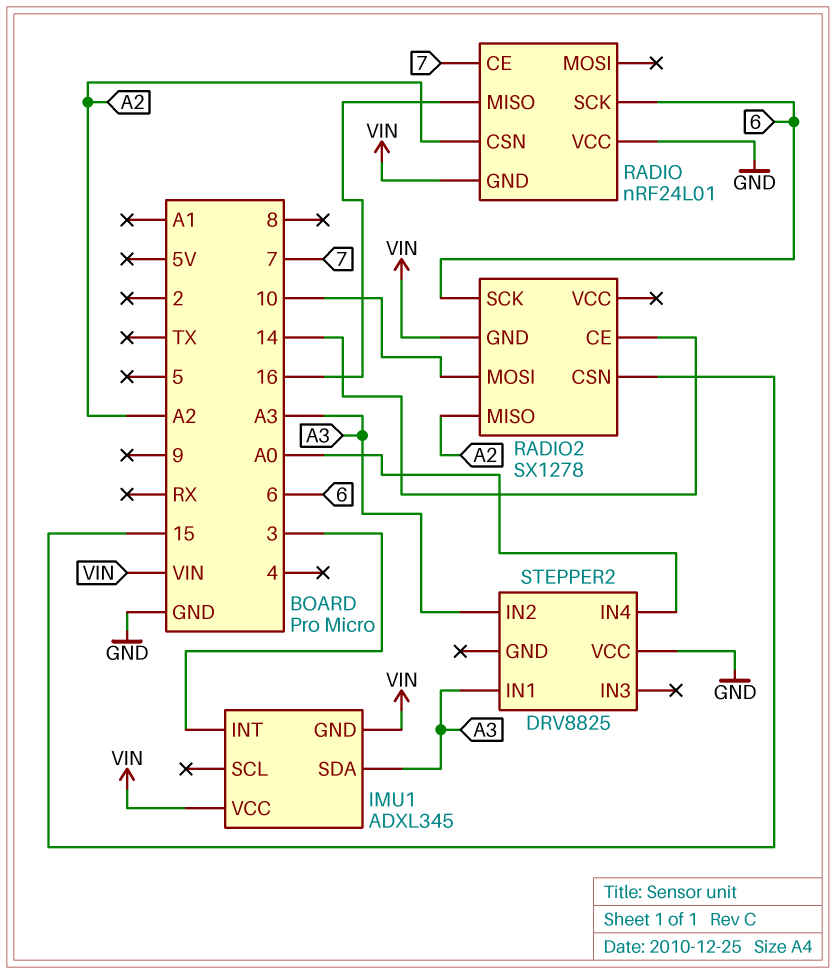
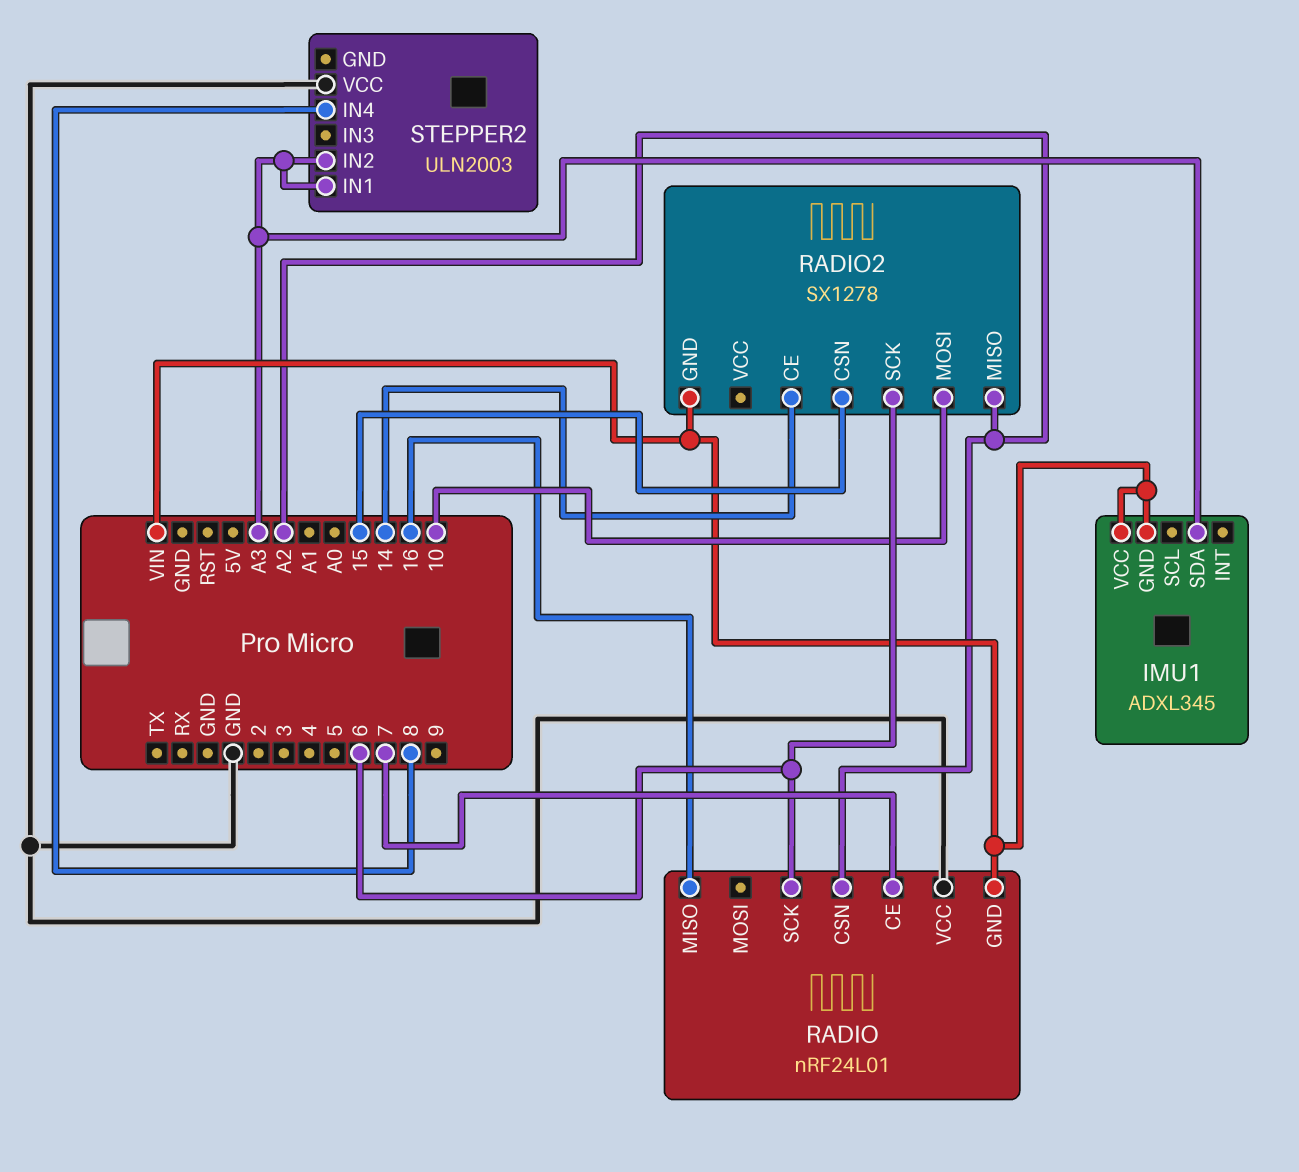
IMU1 pin INT: 3 -> none
STEPPER2: DRV8825 -> ULN2003
STEPPER2 pin IN4: A0 -> 8

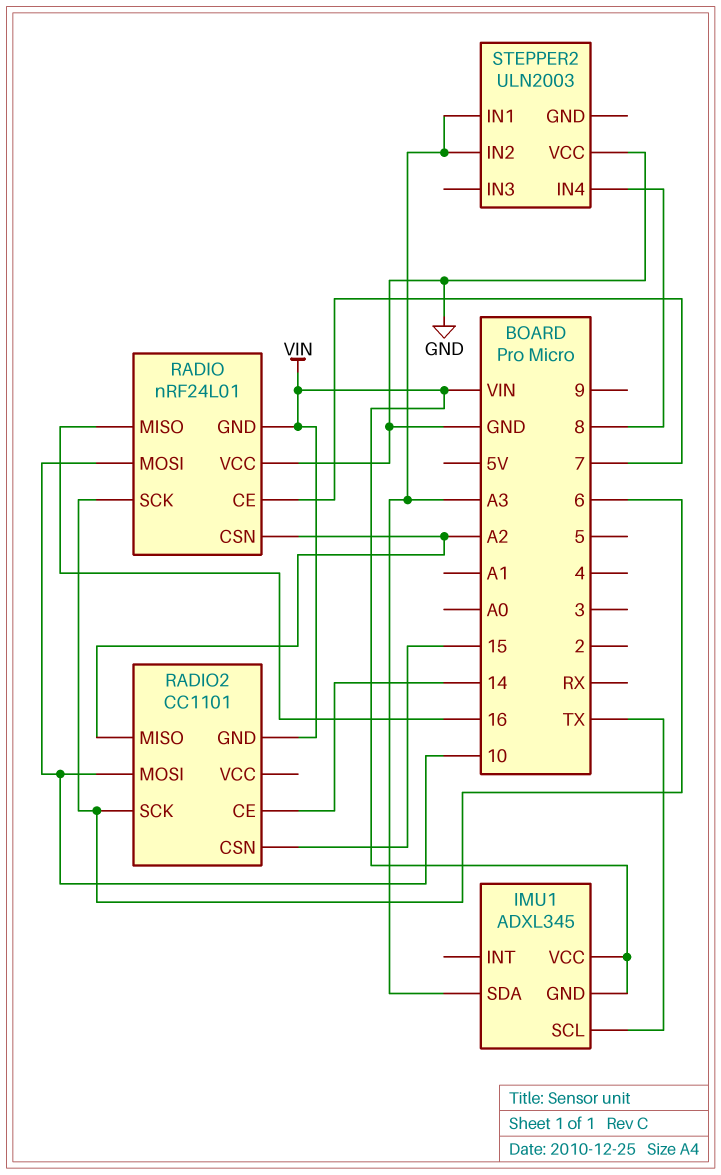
IMU1 pin SCL: none -> TX
RADIO pin MOSI: none -> 10
RADIO2: SX1278 -> CC1101

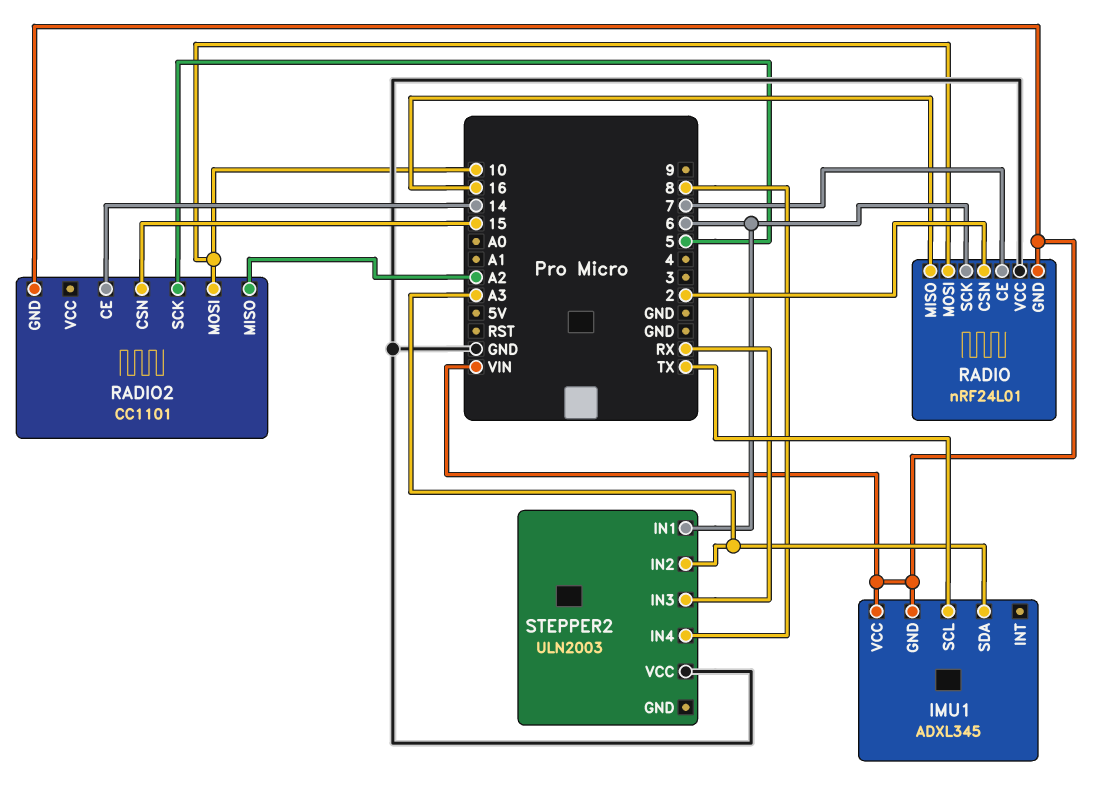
RADIO pin CSN: A2 -> 2
RADIO2 pin SCK: 6 -> 5
STEPPER2 pin IN1: A3 -> 6
STEPPER2 pin IN3: none -> RX

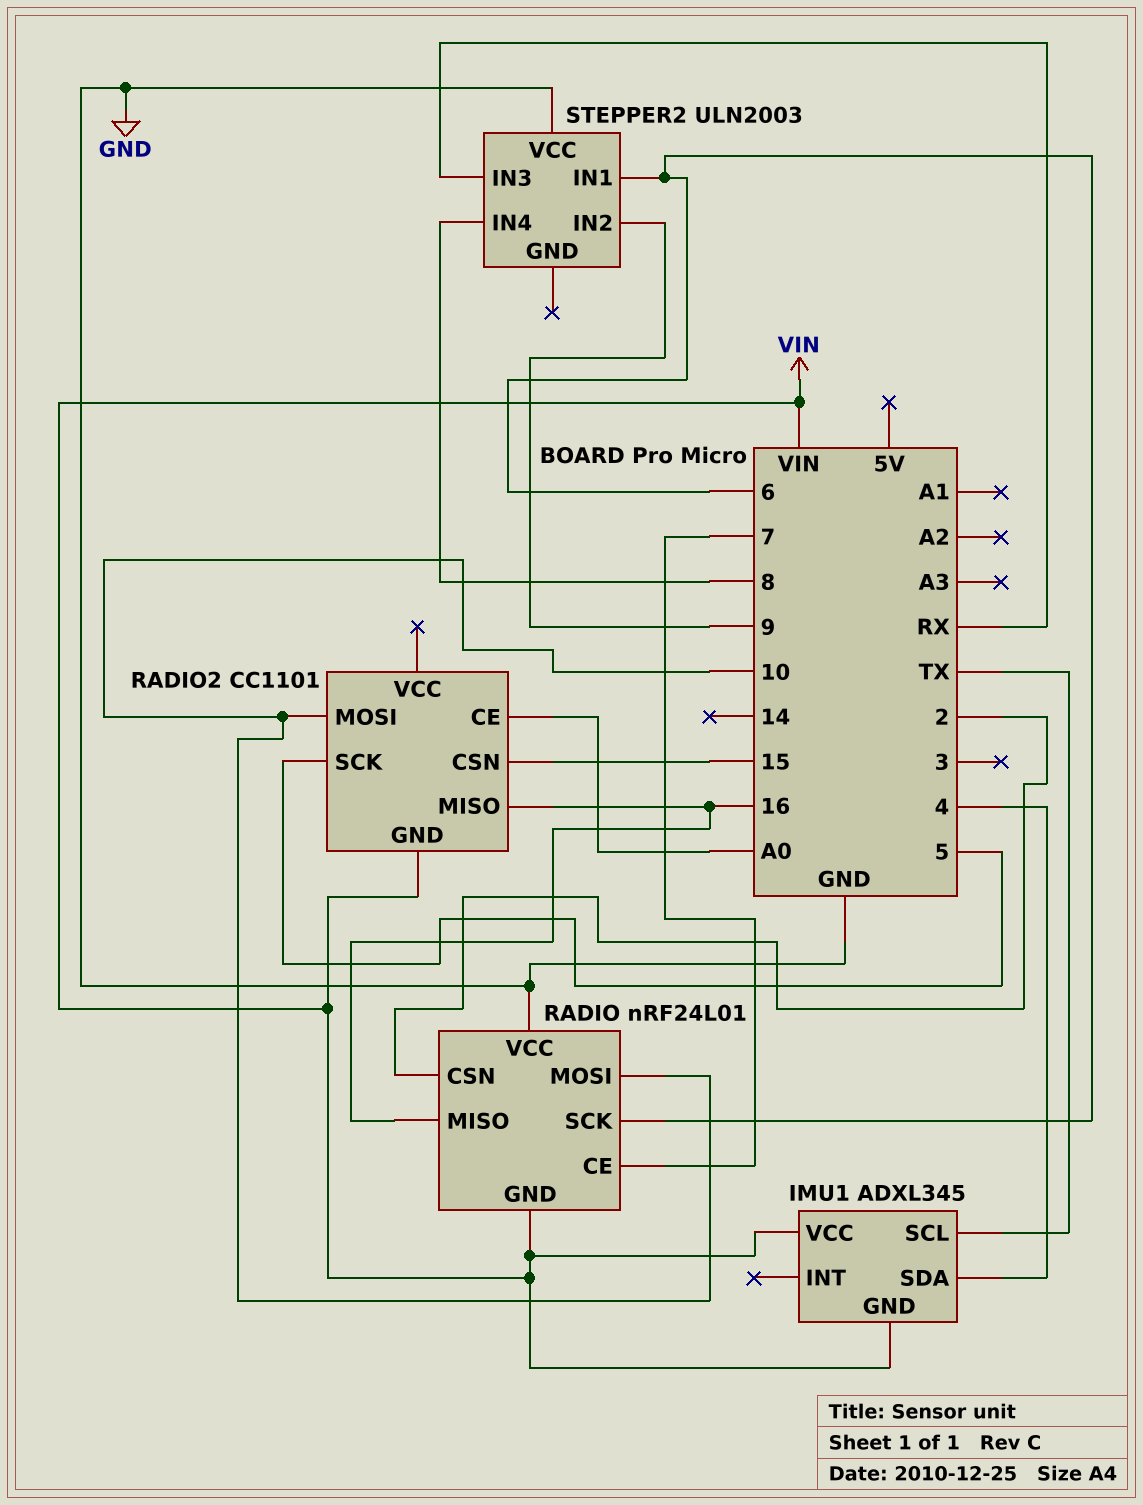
IMU1 pin SDA: A3 -> 4
RADIO2 pin CE: 14 -> A0
RADIO2 pin MISO: A2 -> 16
STEPPER2 pin IN2: A3 -> 9

